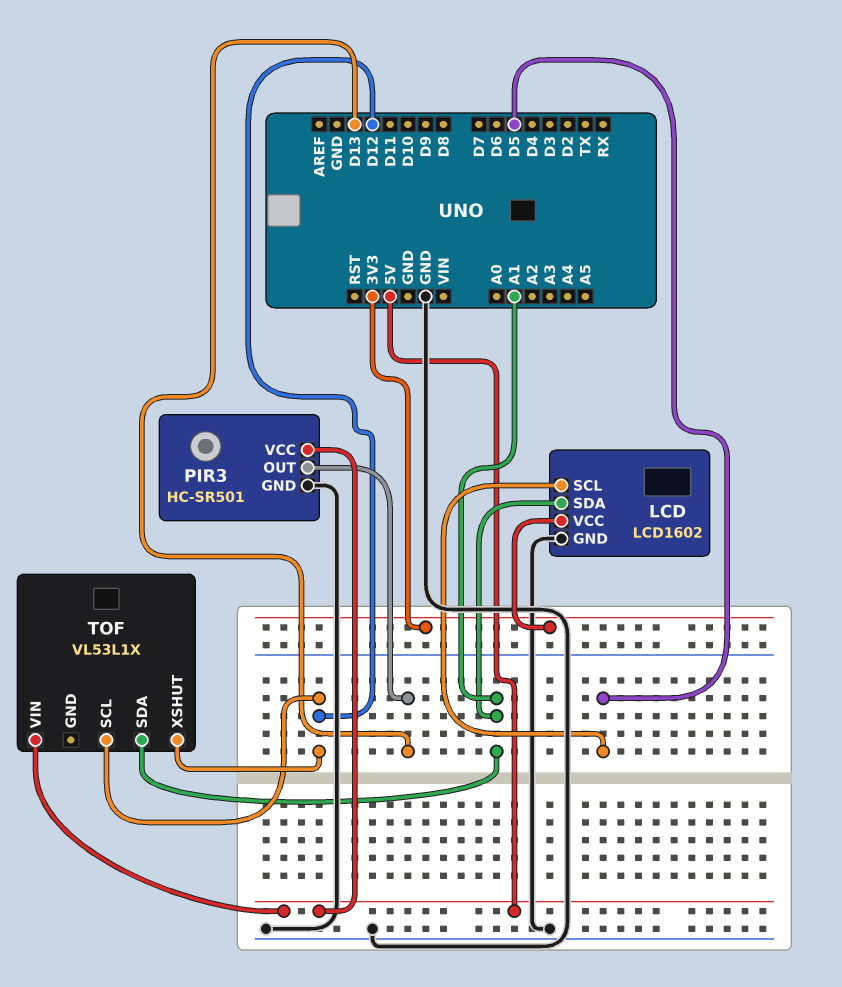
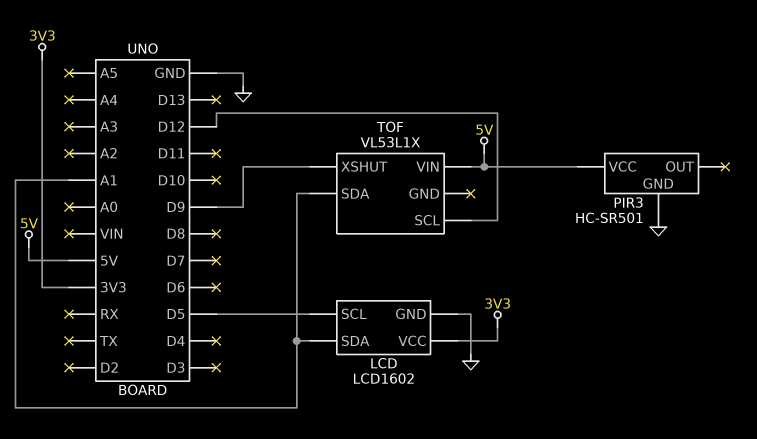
PIR3 pin OUT: D13 -> none
TOF pin XSHUT: D12 -> D9

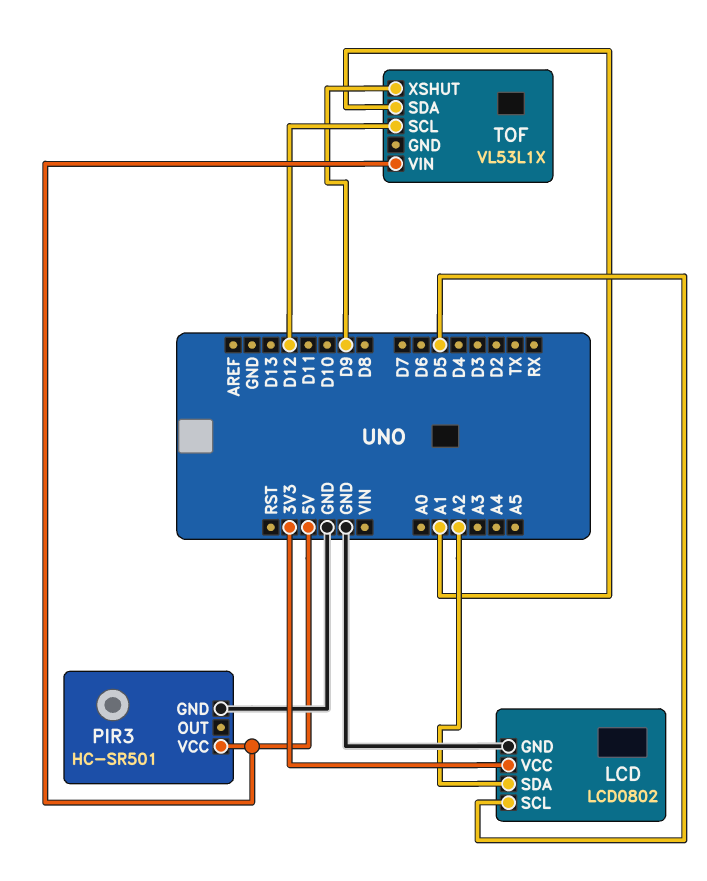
LCD: LCD1602 -> LCD0802
LCD pin SDA: A1 -> A2

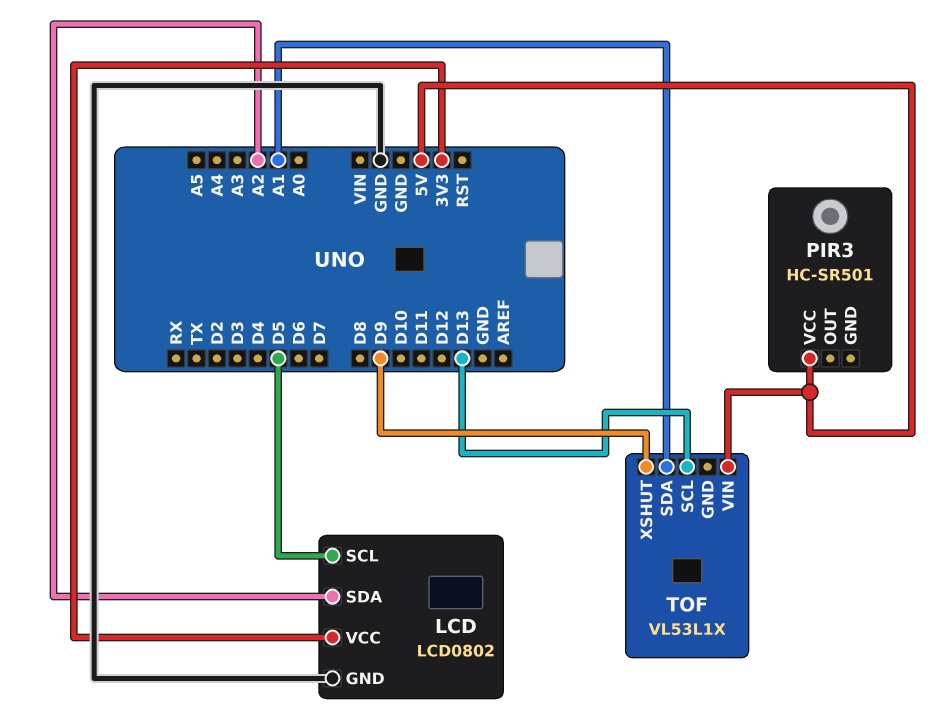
PIR3 pin GND: GND -> none
TOF pin SCL: D12 -> D13

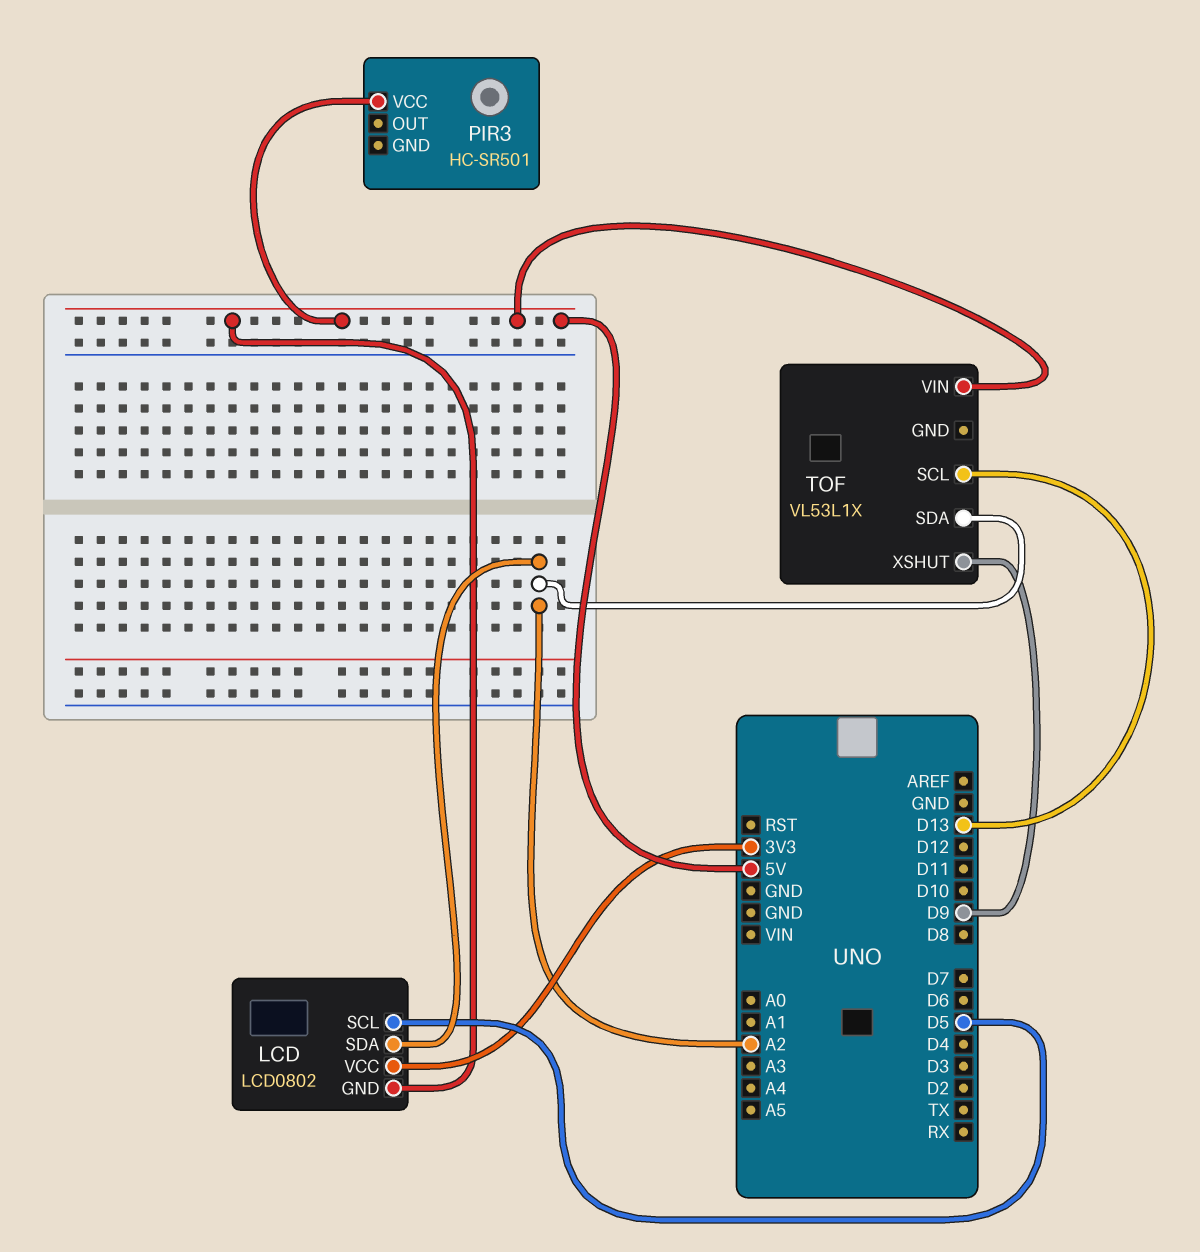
LCD pin GND: GND -> 5V
TOF pin SDA: A1 -> A2

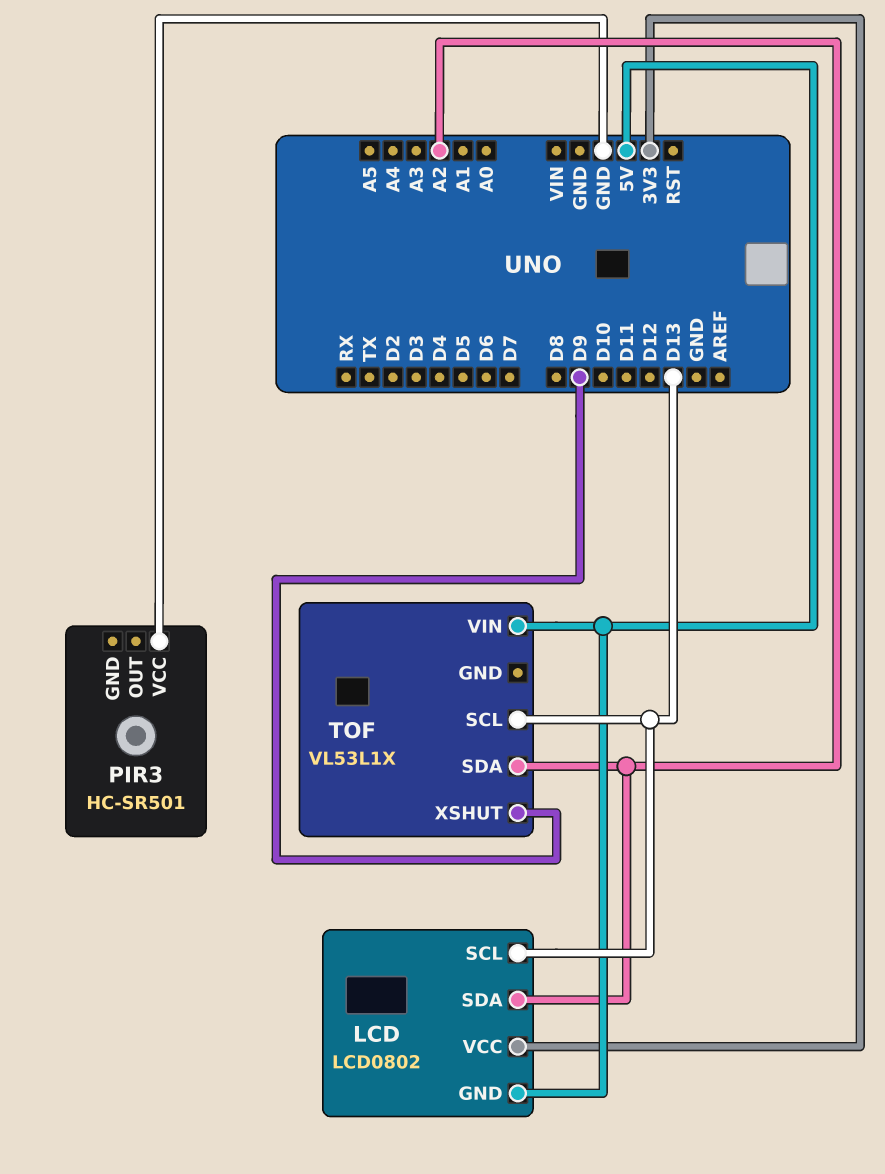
LCD pin SCL: D5 -> D13
PIR3 pin VCC: 5V -> GND

